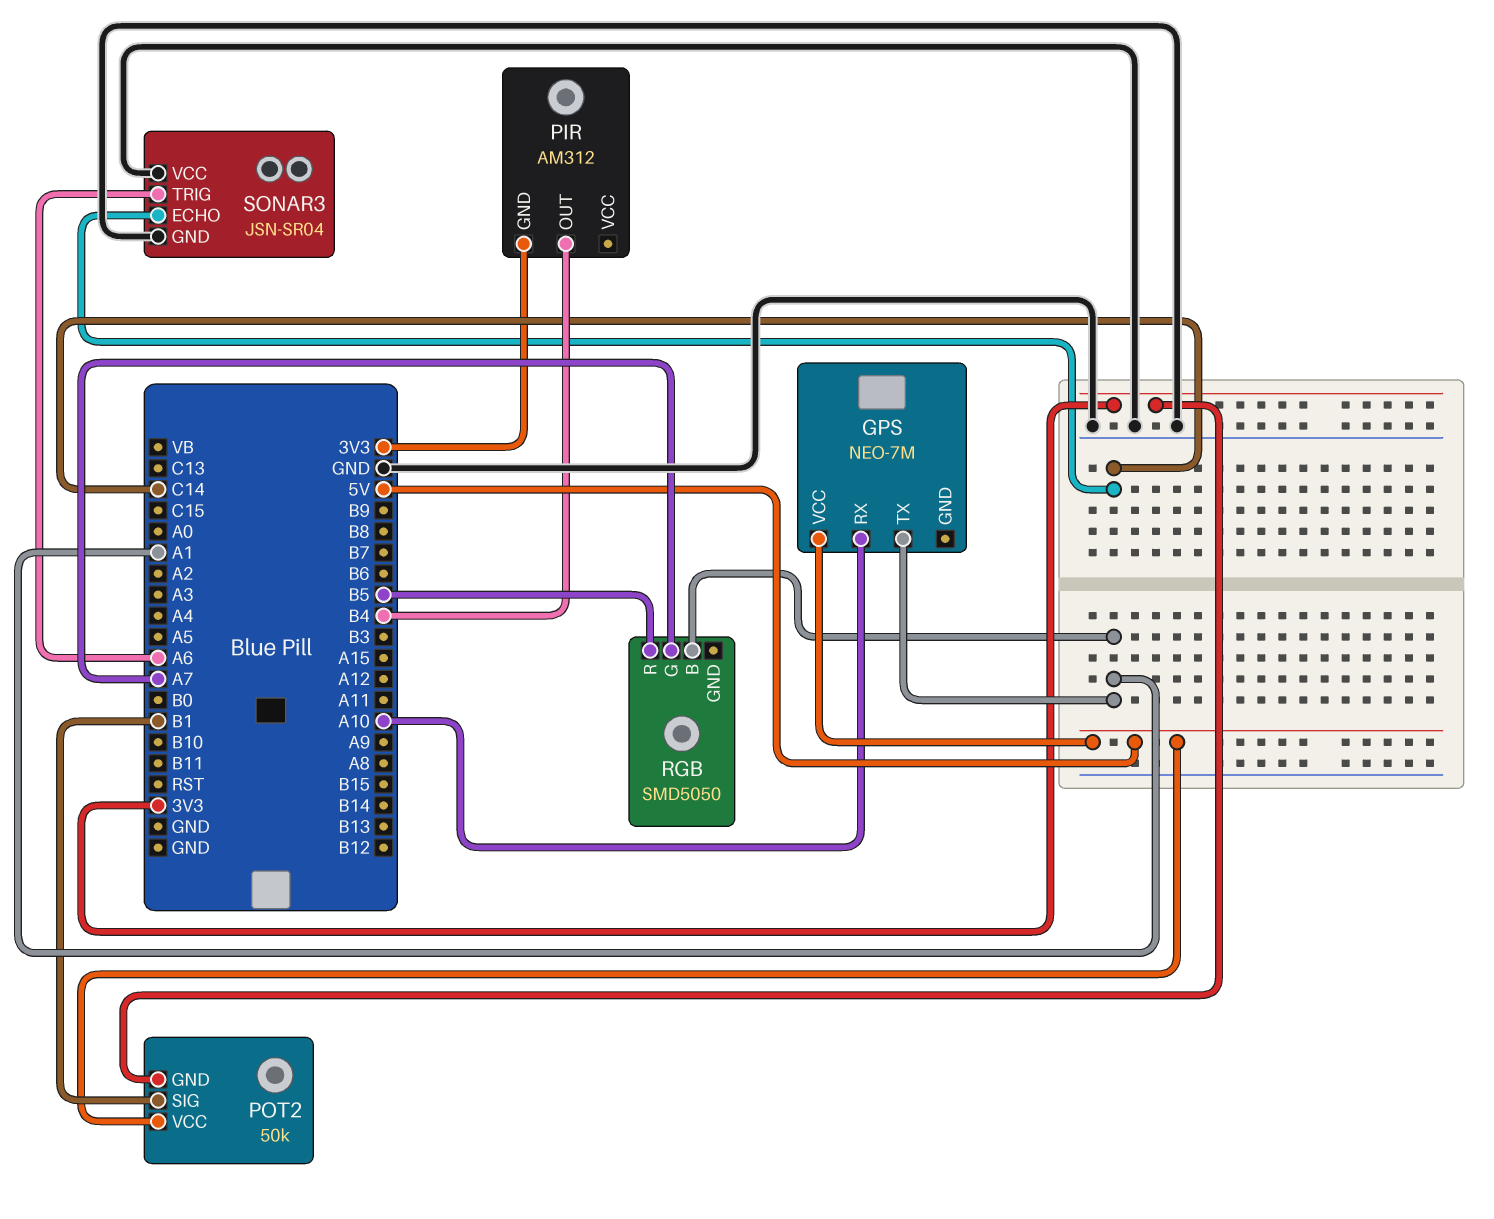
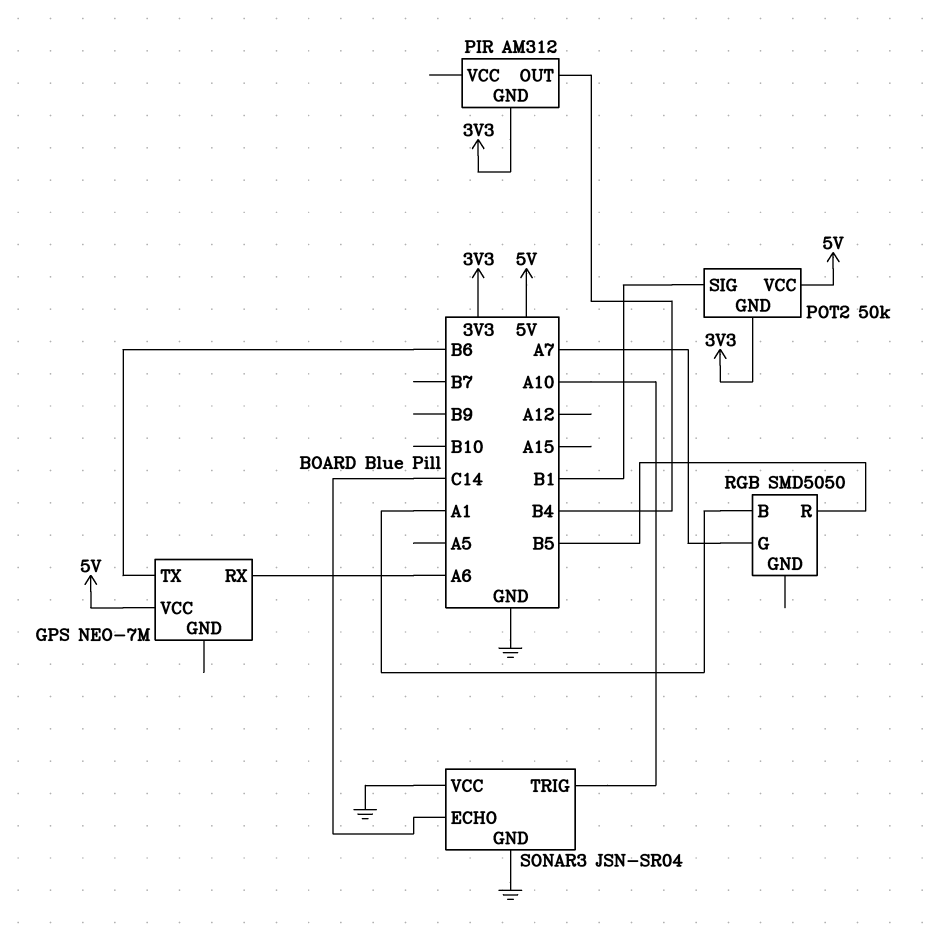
GPS pin RX: A10 -> A6
GPS pin TX: A1 -> B6
SONAR3 pin TRIG: A6 -> A10

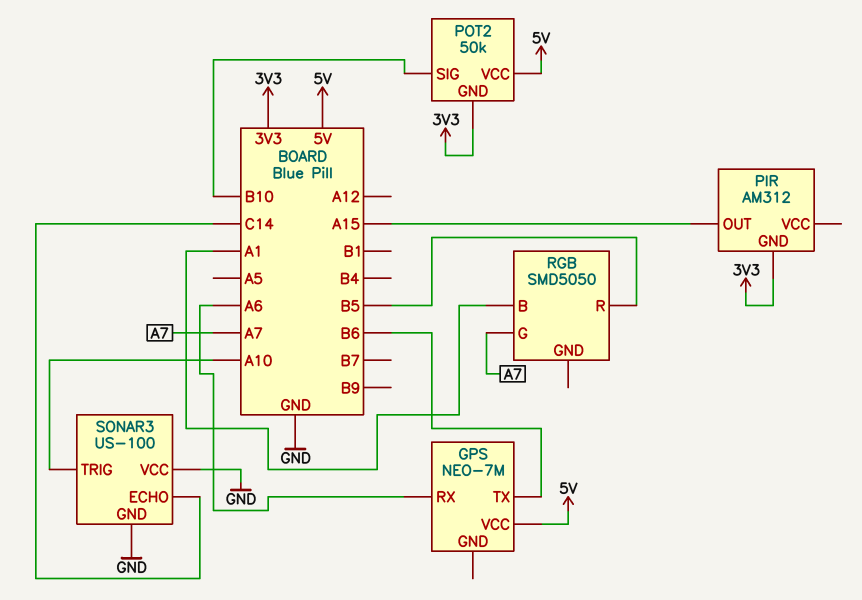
PIR pin OUT: B4 -> A15
POT2 pin SIG: B1 -> B10
SONAR3: JSN-SR04 -> US-100

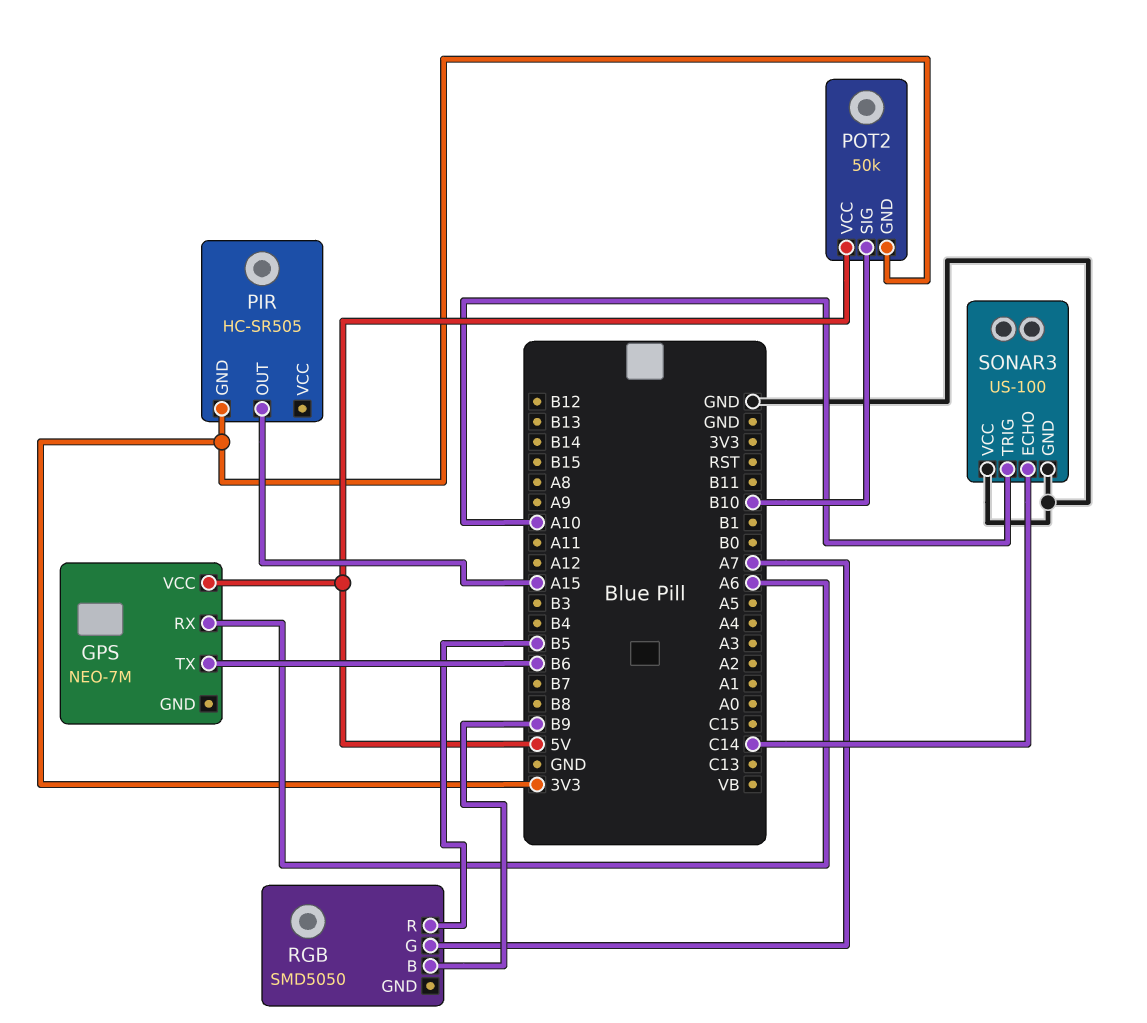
PIR: AM312 -> HC-SR505
RGB pin B: A1 -> B9

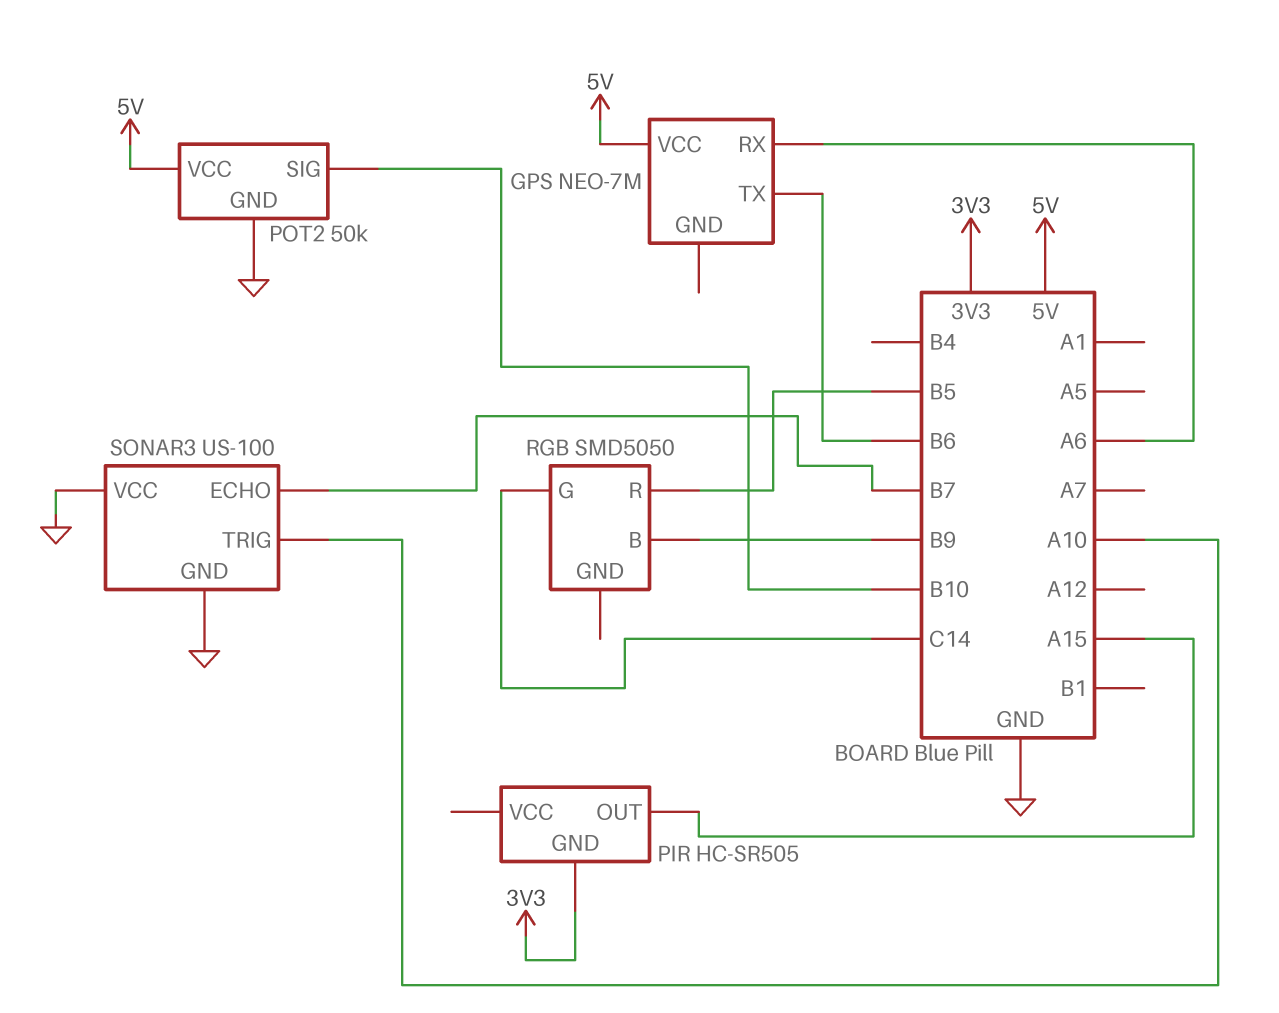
POT2 pin GND: 3V3 -> GND
RGB pin G: A7 -> C14
SONAR3 pin ECHO: C14 -> B7

